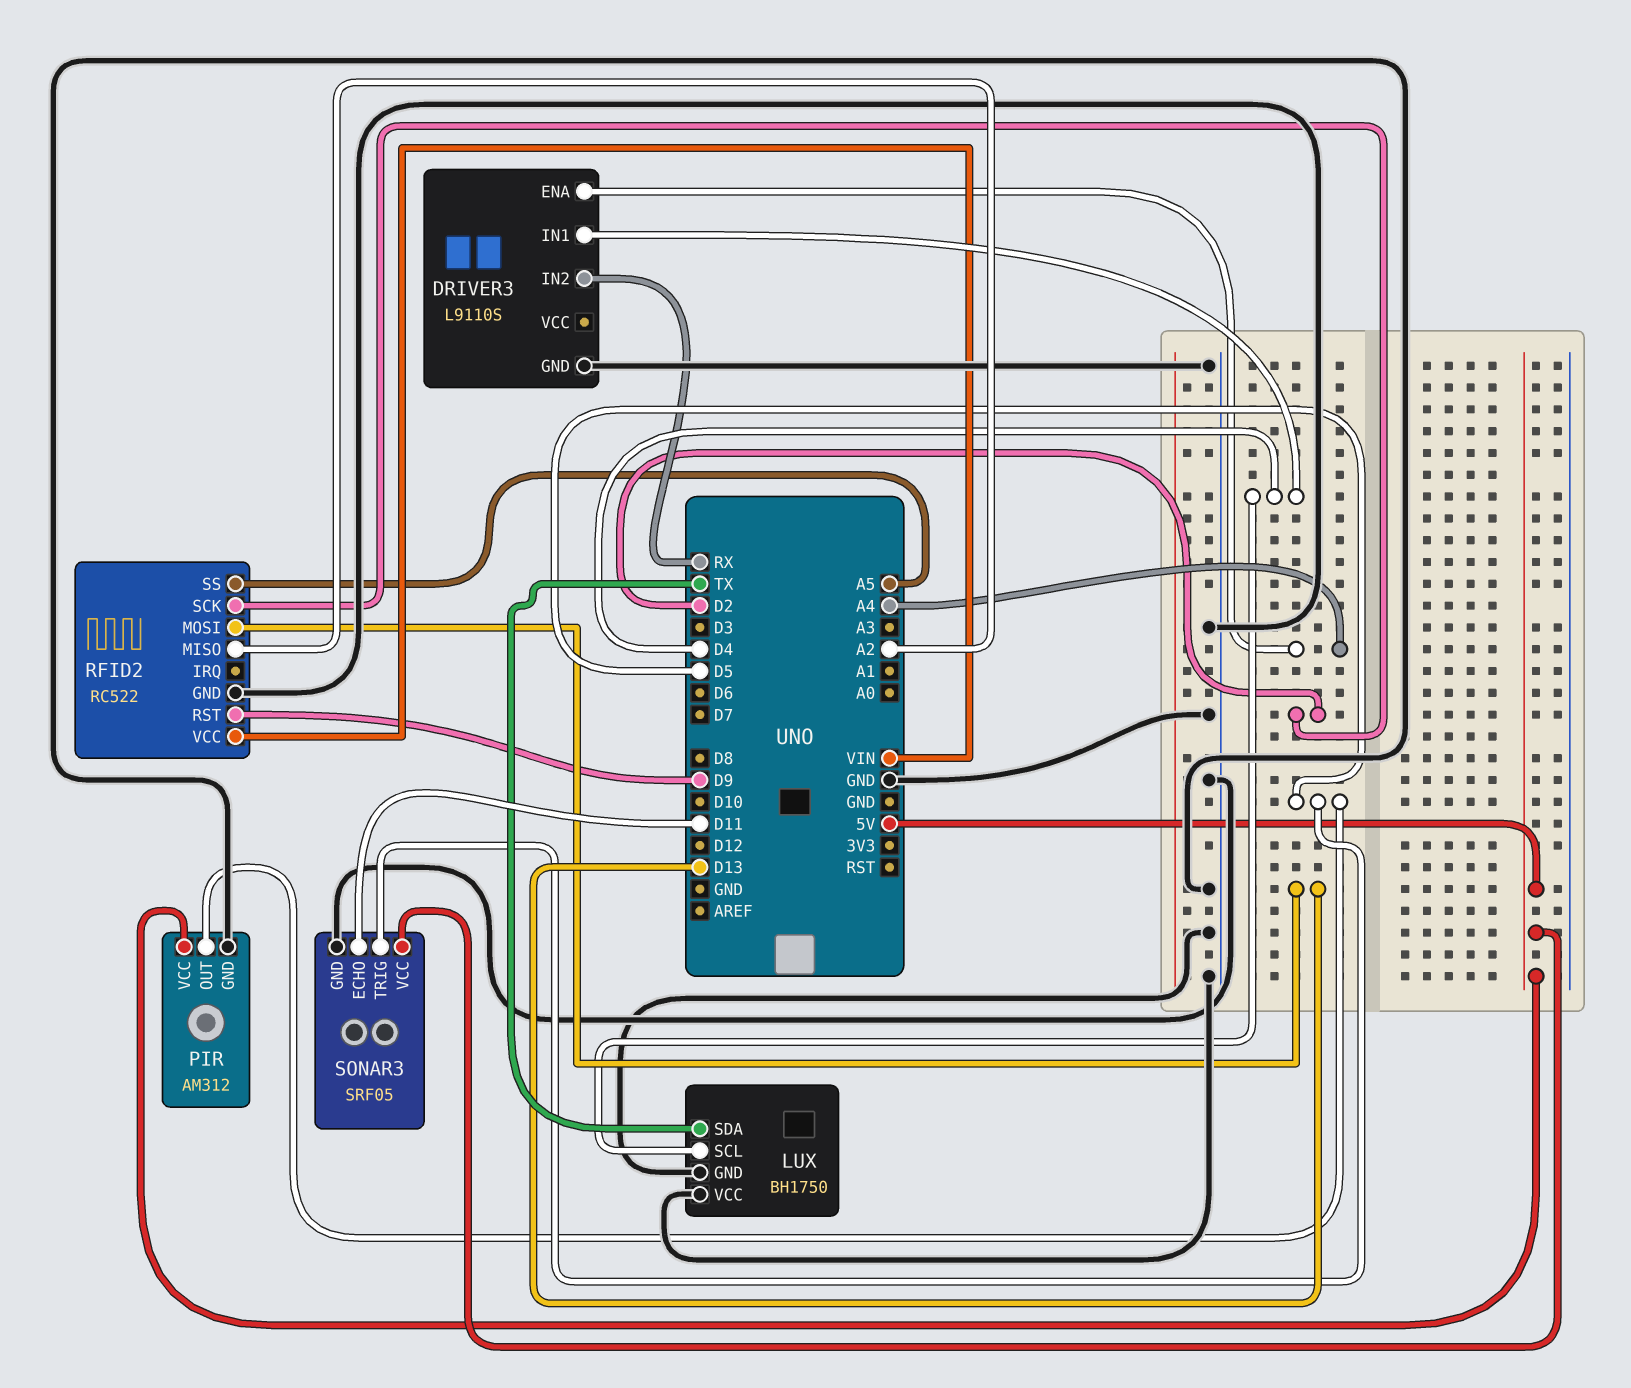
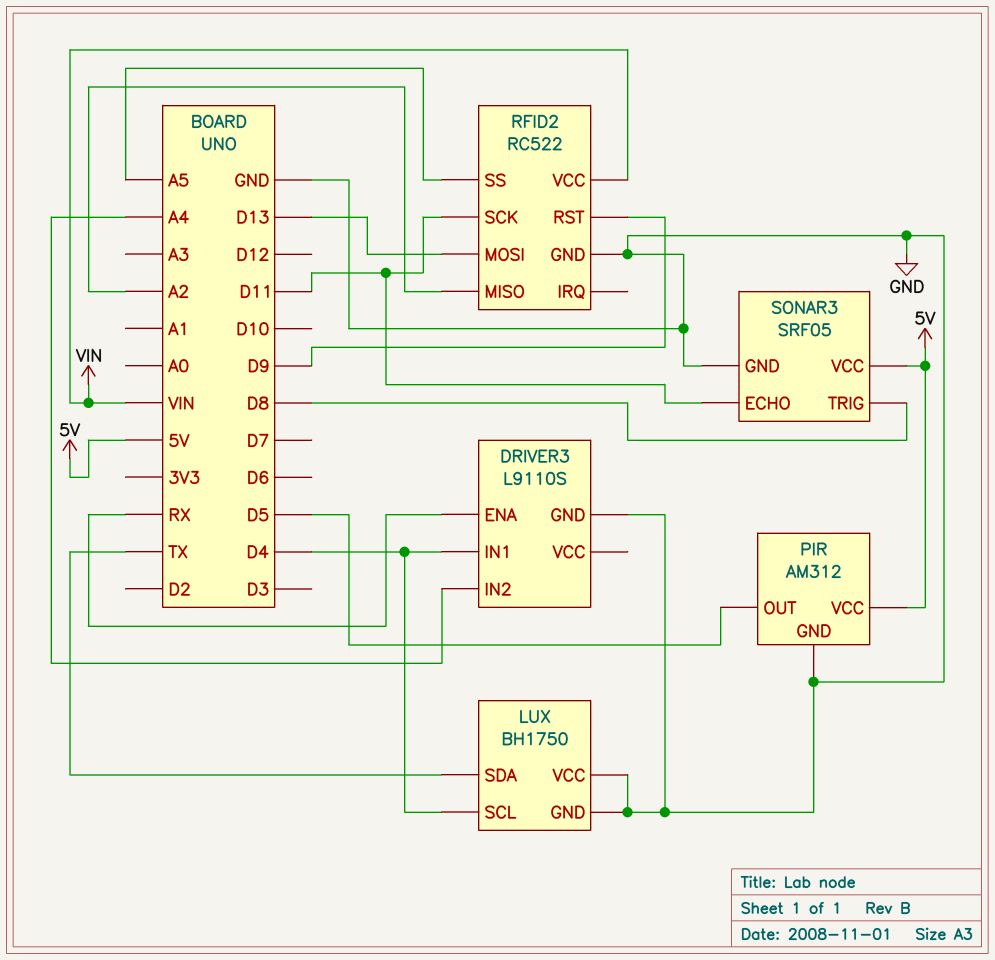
DRIVER3 pin ENA: A4 -> RX
DRIVER3 pin IN2: RX -> A4
RFID2 pin SCK: D2 -> D11
SONAR3 pin TRIG: D5 -> D8

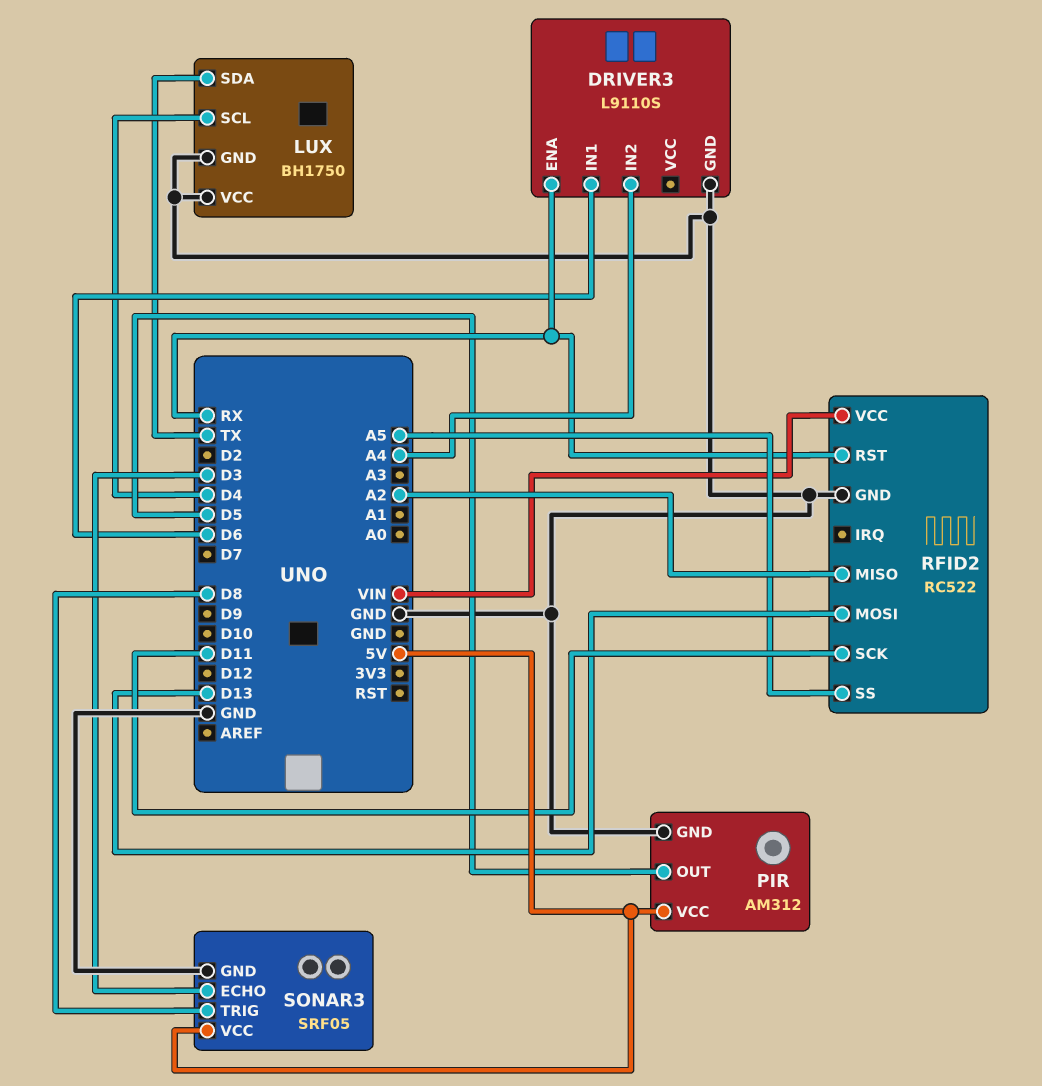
DRIVER3 pin IN1: D4 -> D6
RFID2 pin RST: D9 -> RX
SONAR3 pin ECHO: D11 -> D3

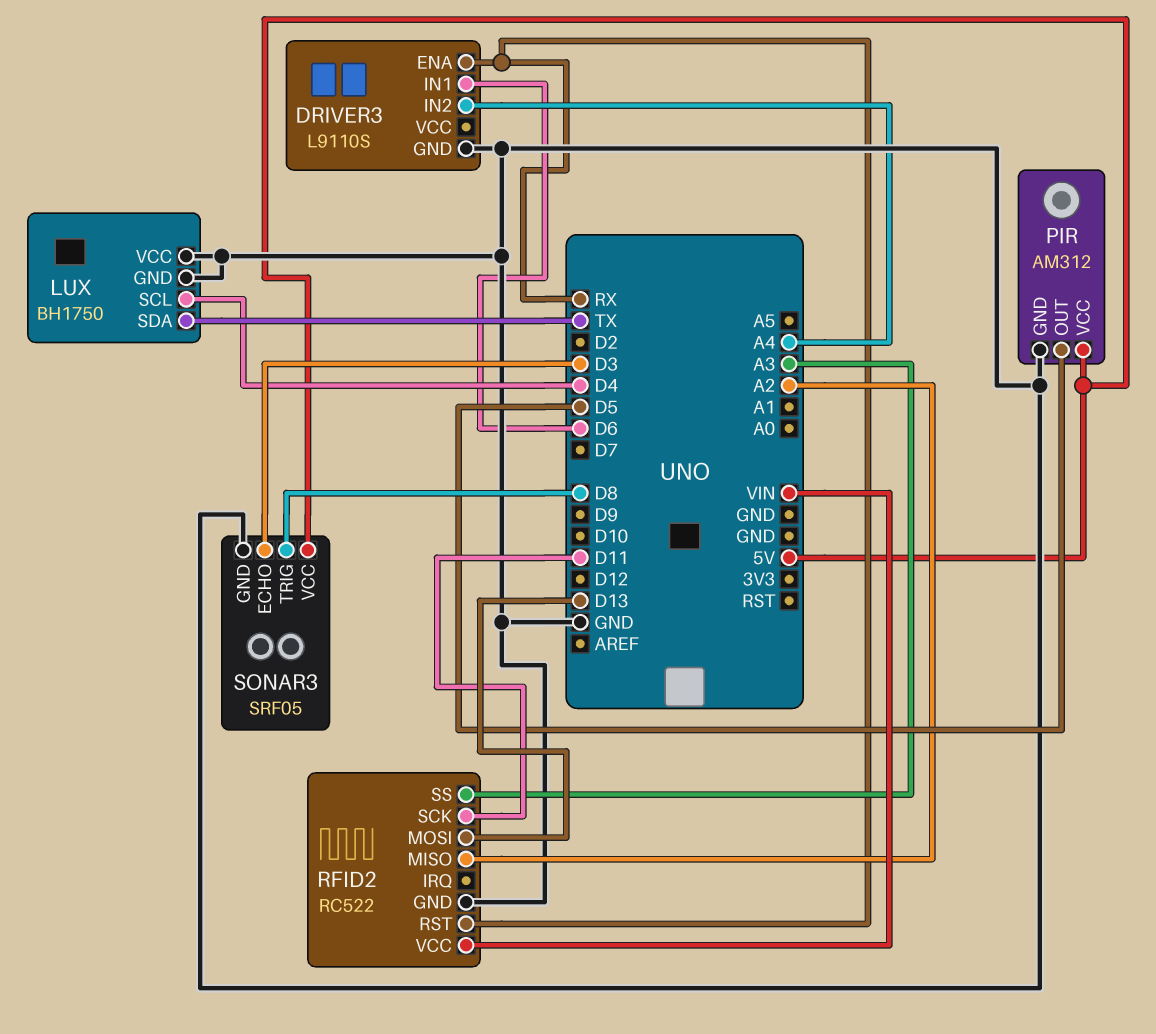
RFID2 pin SS: A5 -> A3

